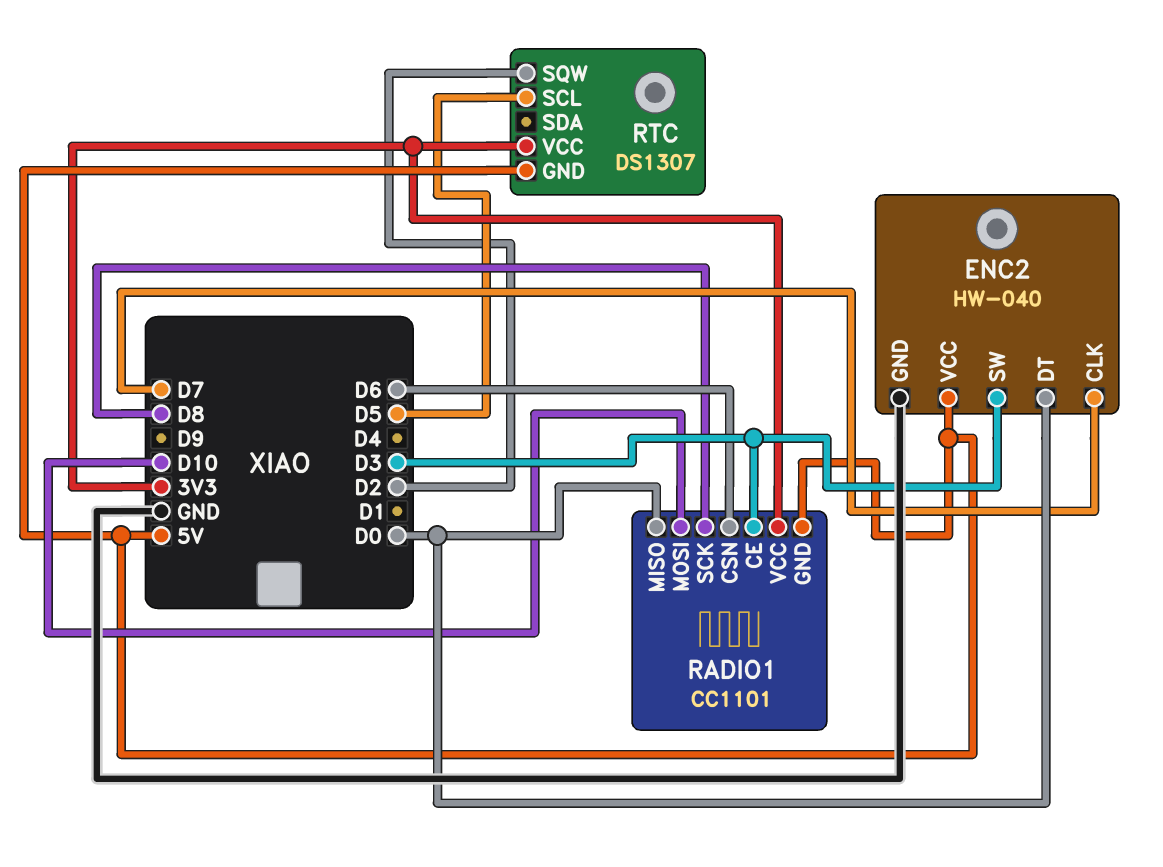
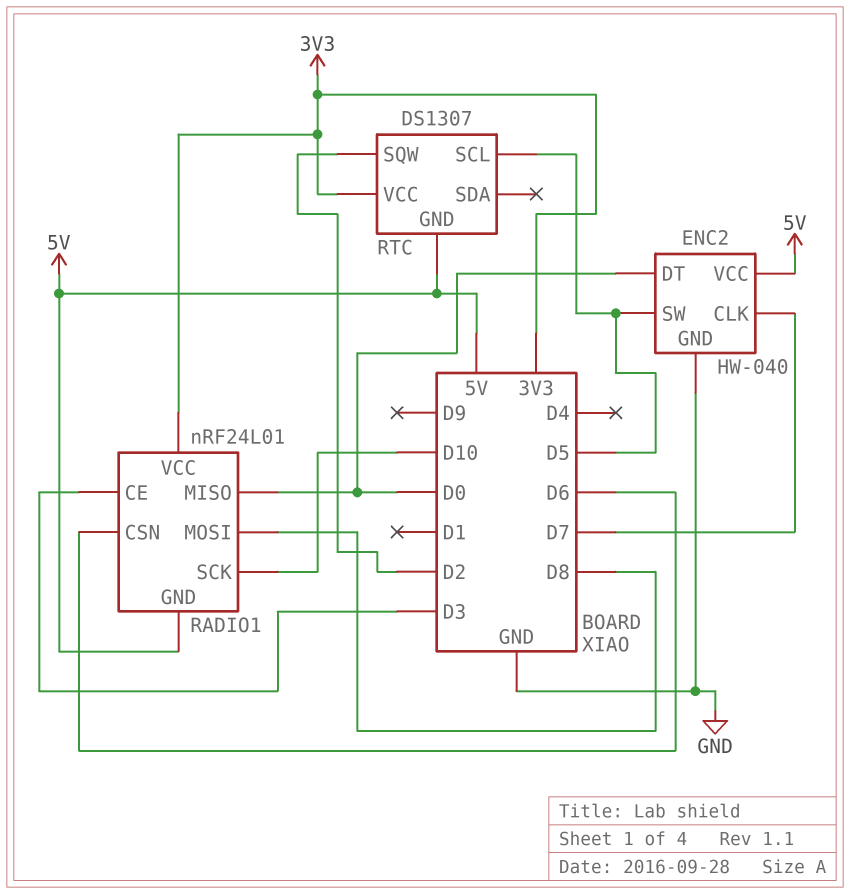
ENC2 pin SW: D3 -> D5
RADIO1: CC1101 -> nRF24L01
RADIO1 pin MOSI: D10 -> D8
RADIO1 pin SCK: D8 -> D10

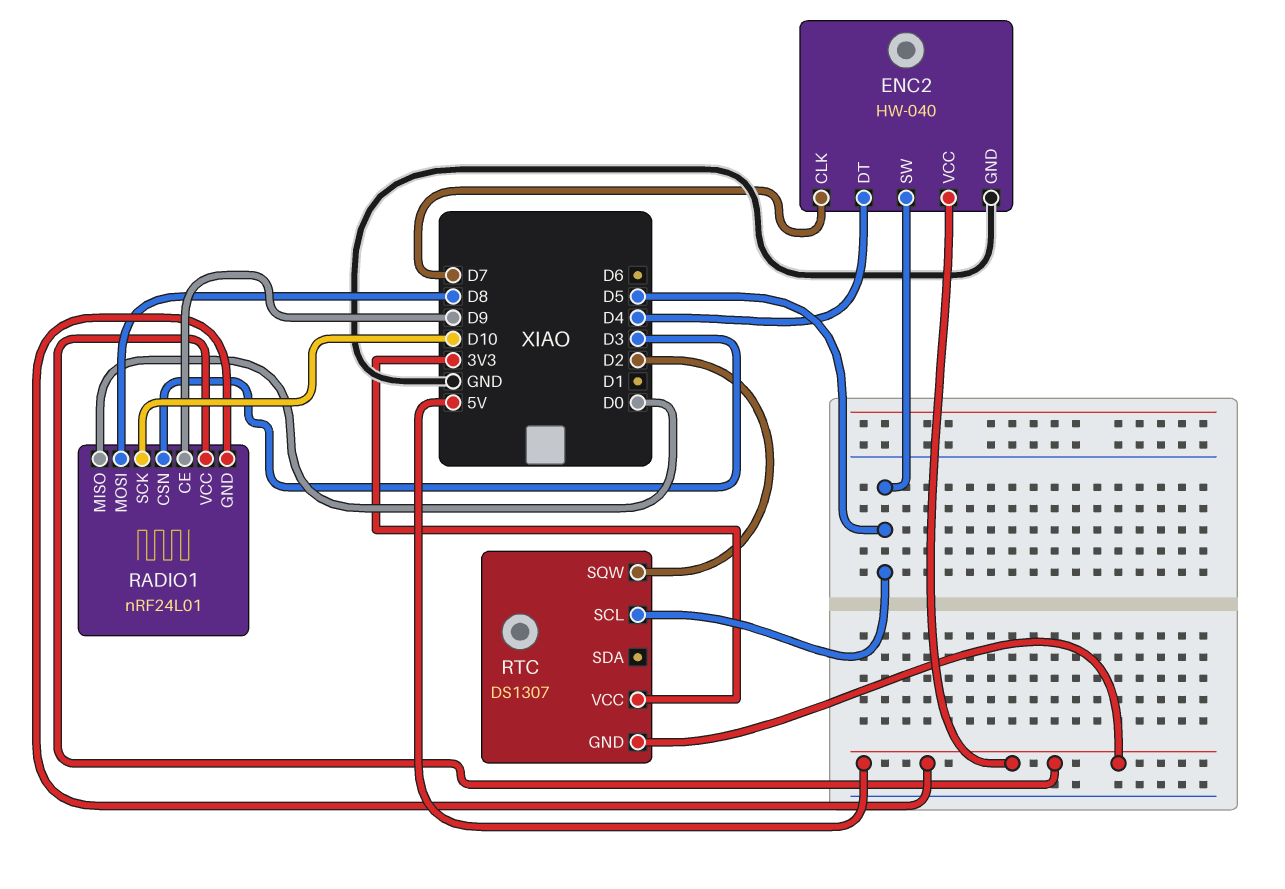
ENC2 pin DT: D0 -> D4
RADIO1 pin CE: D3 -> D9
RADIO1 pin CSN: D6 -> D3
RADIO1 pin VCC: 3V3 -> 5V

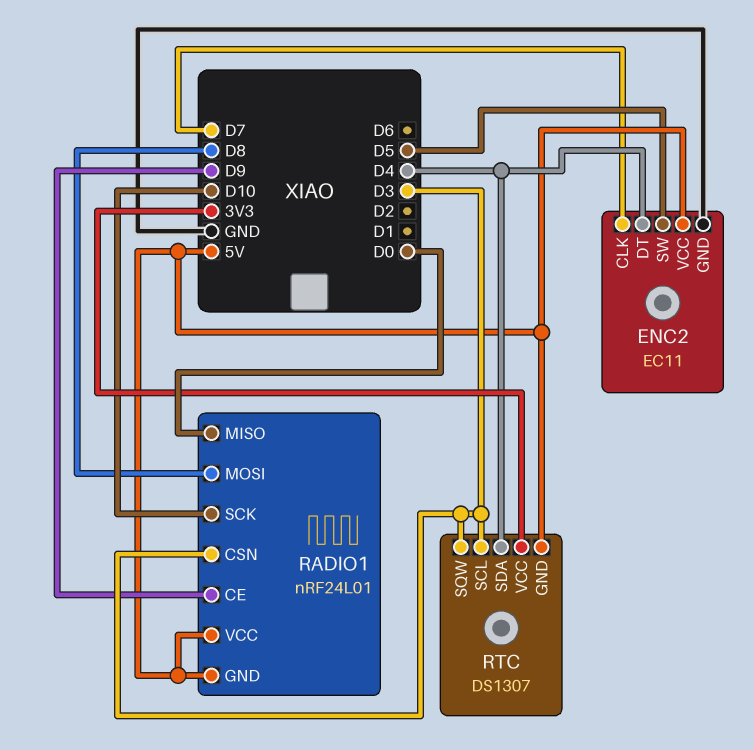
ENC2: HW-040 -> EC11
RTC pin SCL: D5 -> D3
RTC pin SDA: none -> D4
RTC pin SQW: D2 -> D3

